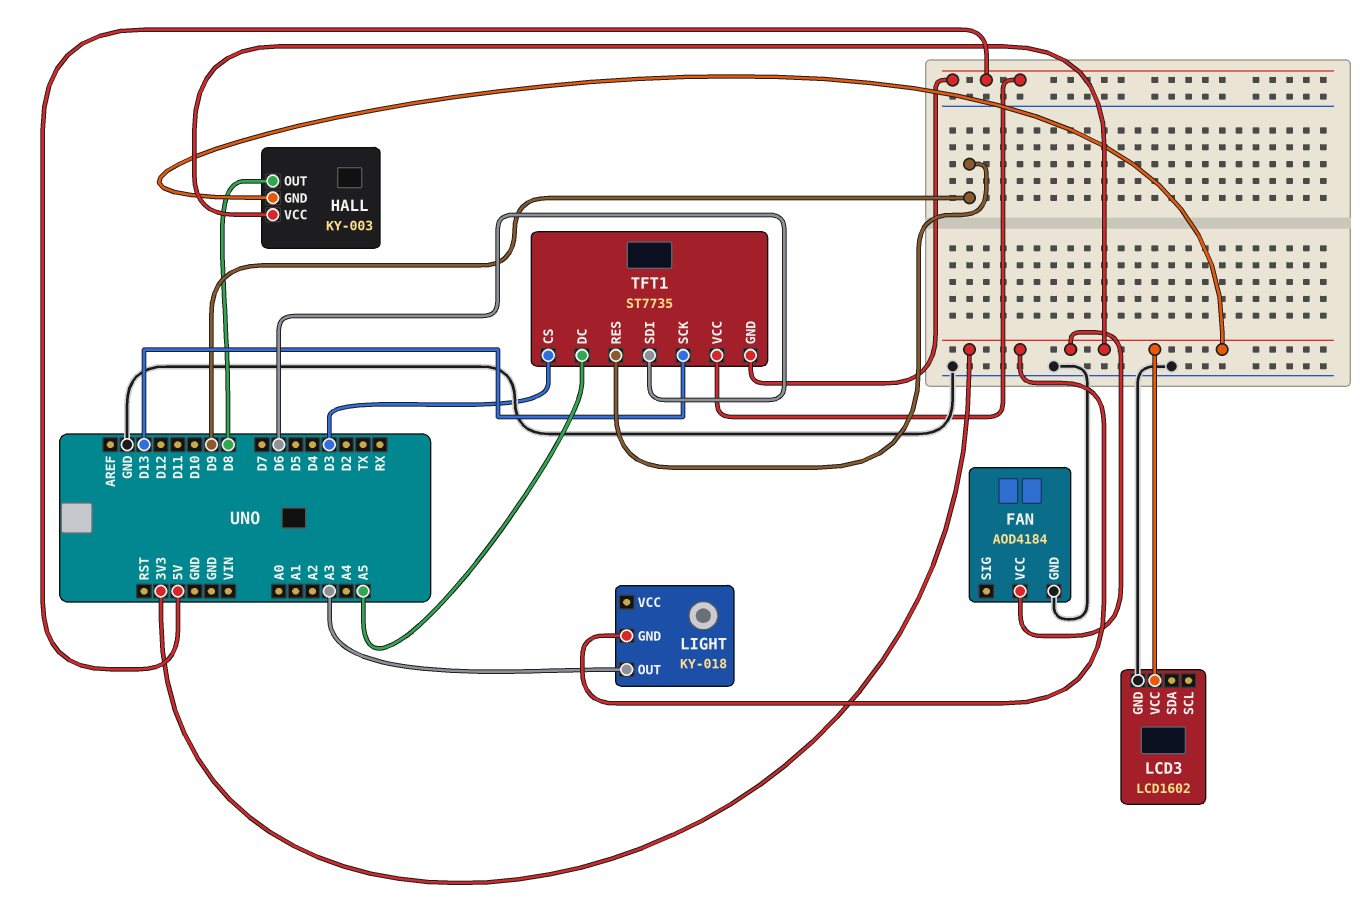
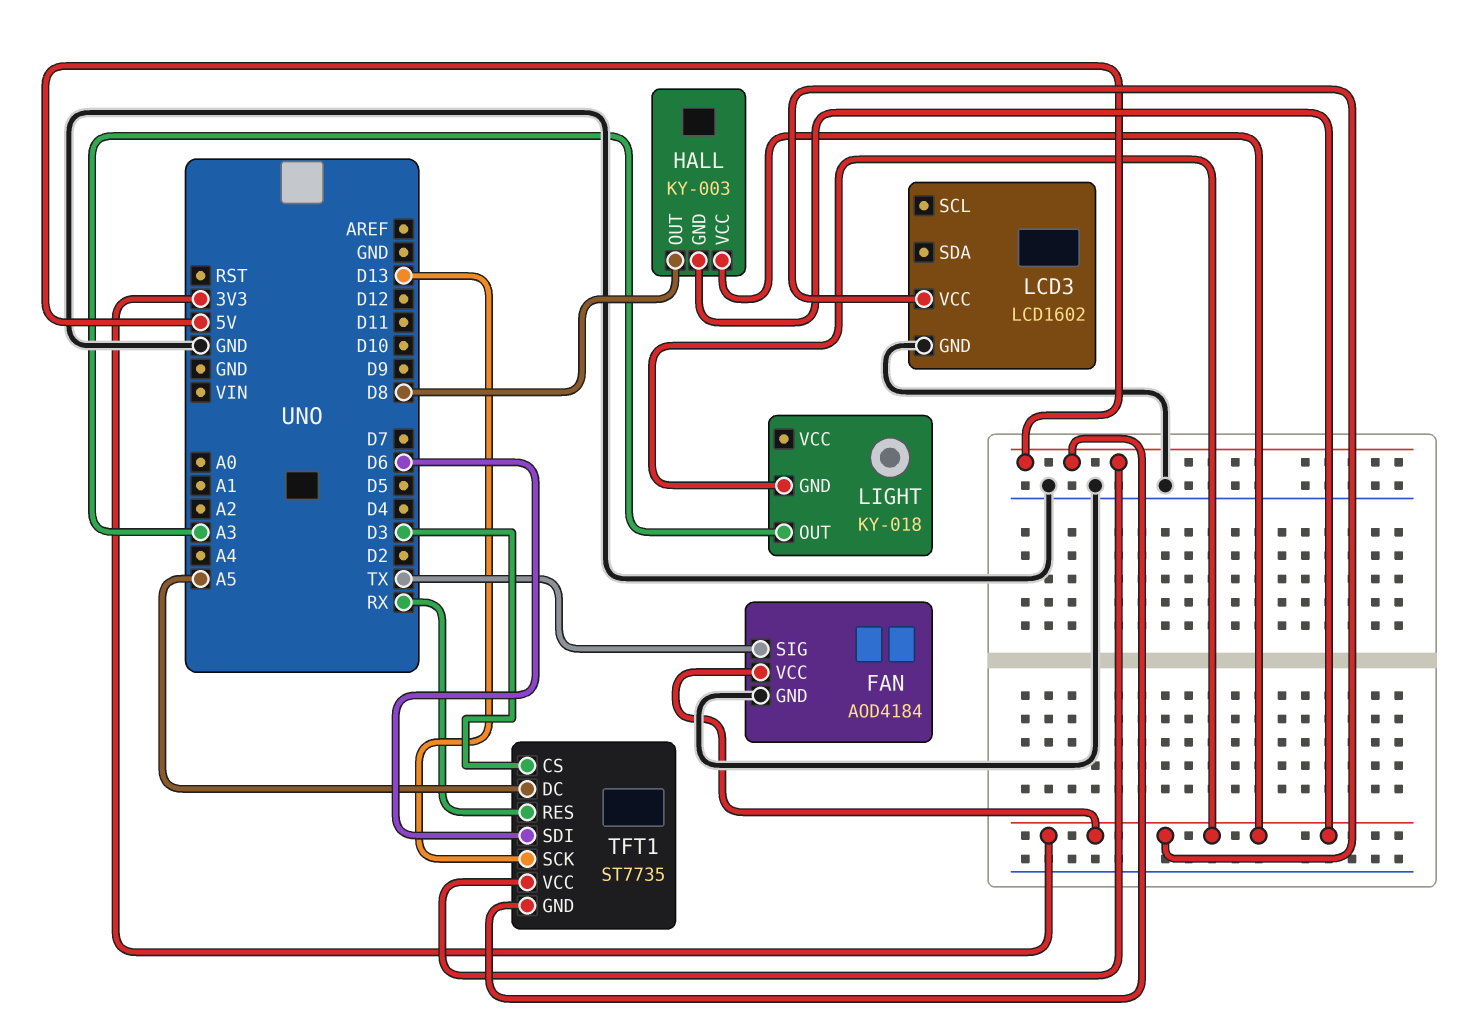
FAN pin SIG: none -> TX
TFT1 pin RES: D9 -> RX

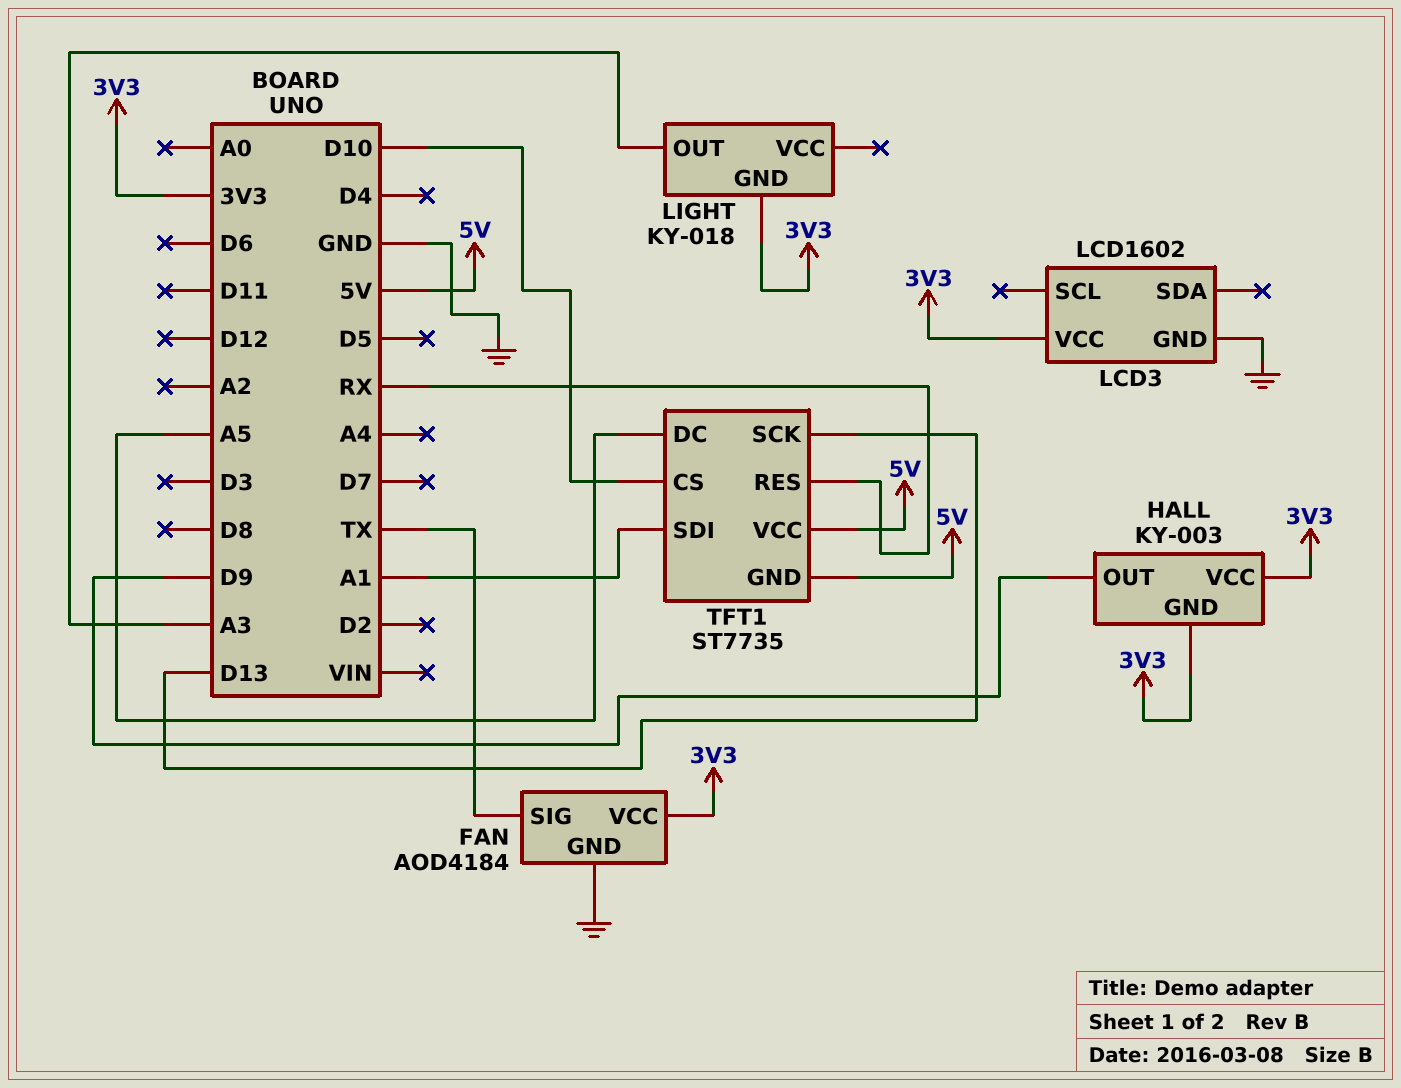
HALL pin OUT: D8 -> D9
TFT1 pin CS: D3 -> D10
TFT1 pin SDI: D6 -> A1

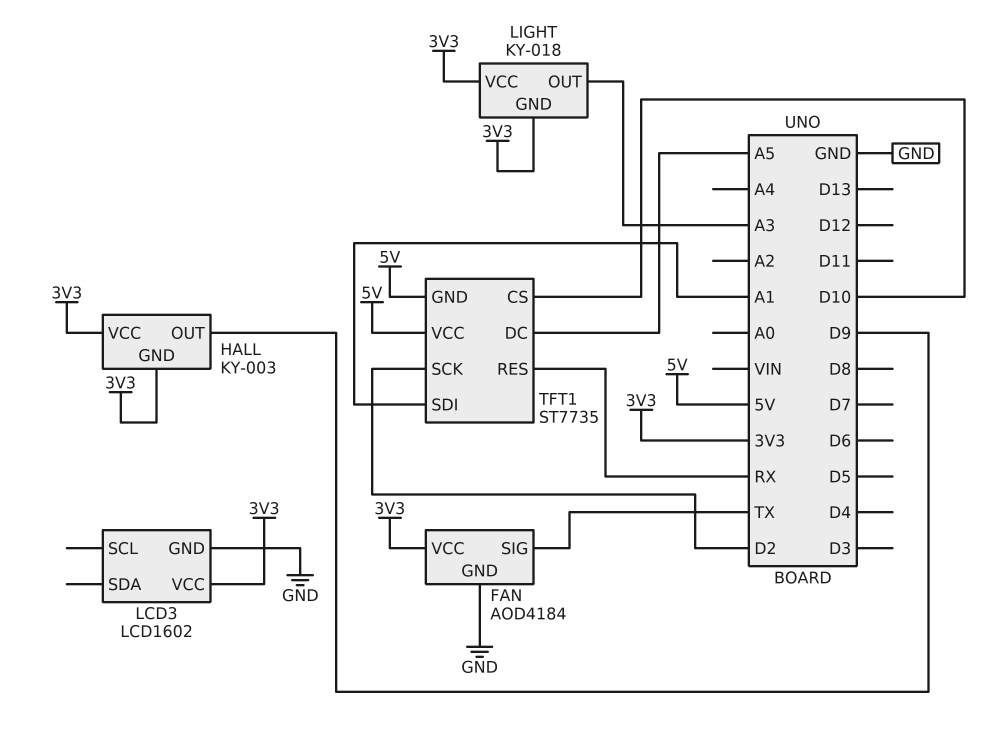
LIGHT pin VCC: none -> 3V3
TFT1 pin SCK: D13 -> D2

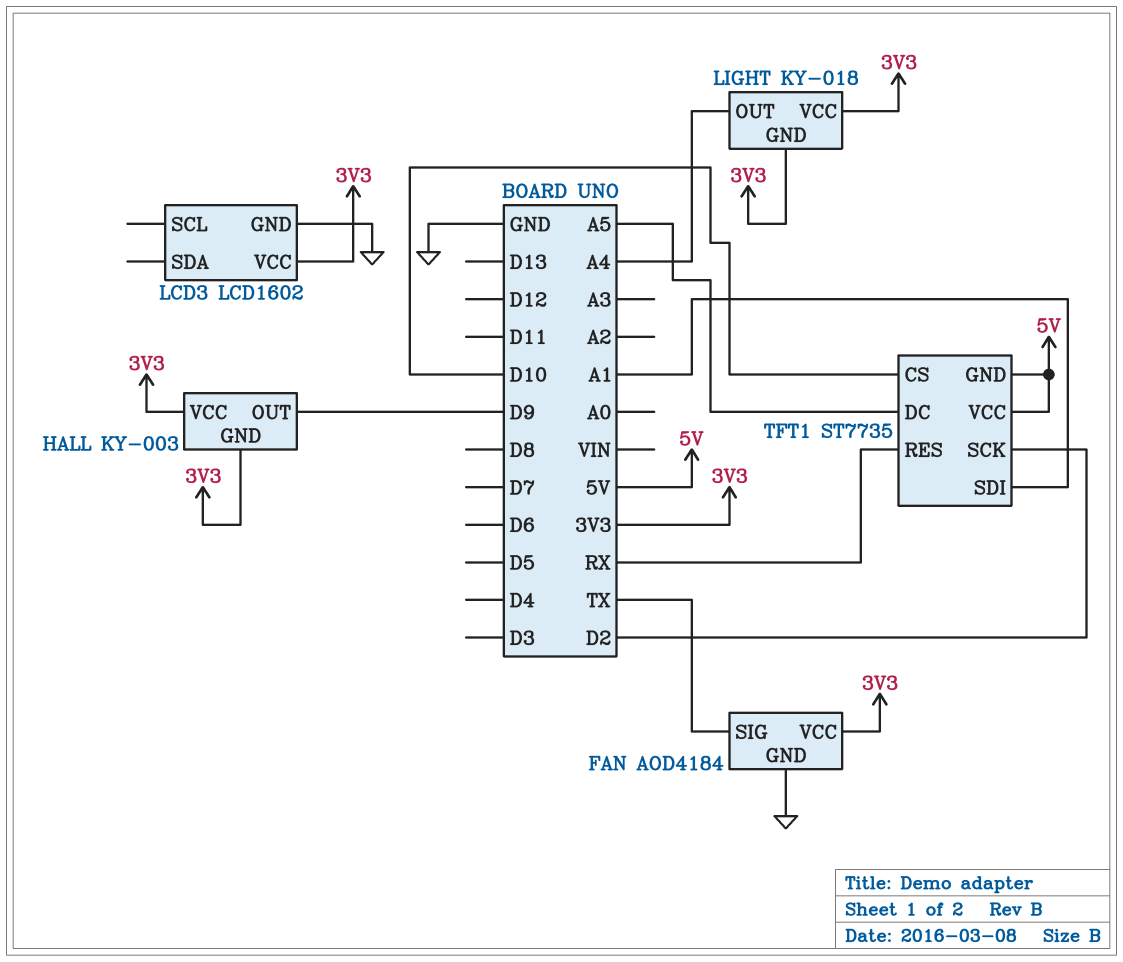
LIGHT pin OUT: A3 -> A4

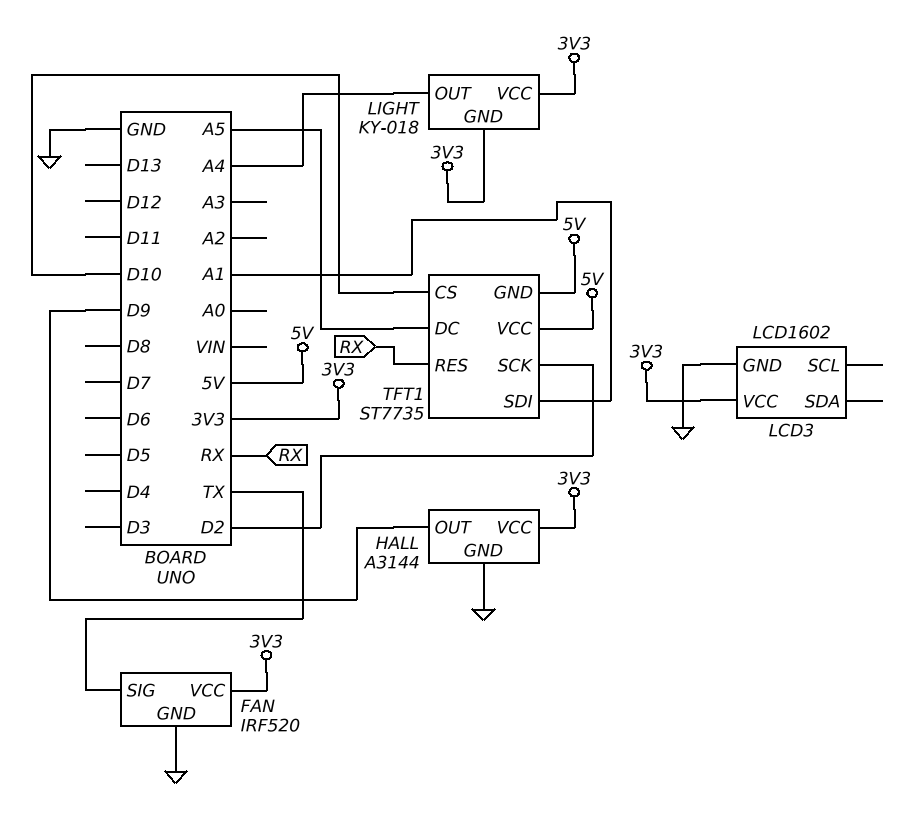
FAN: AOD4184 -> IRF520
HALL: KY-003 -> A3144
HALL pin GND: 3V3 -> GND

